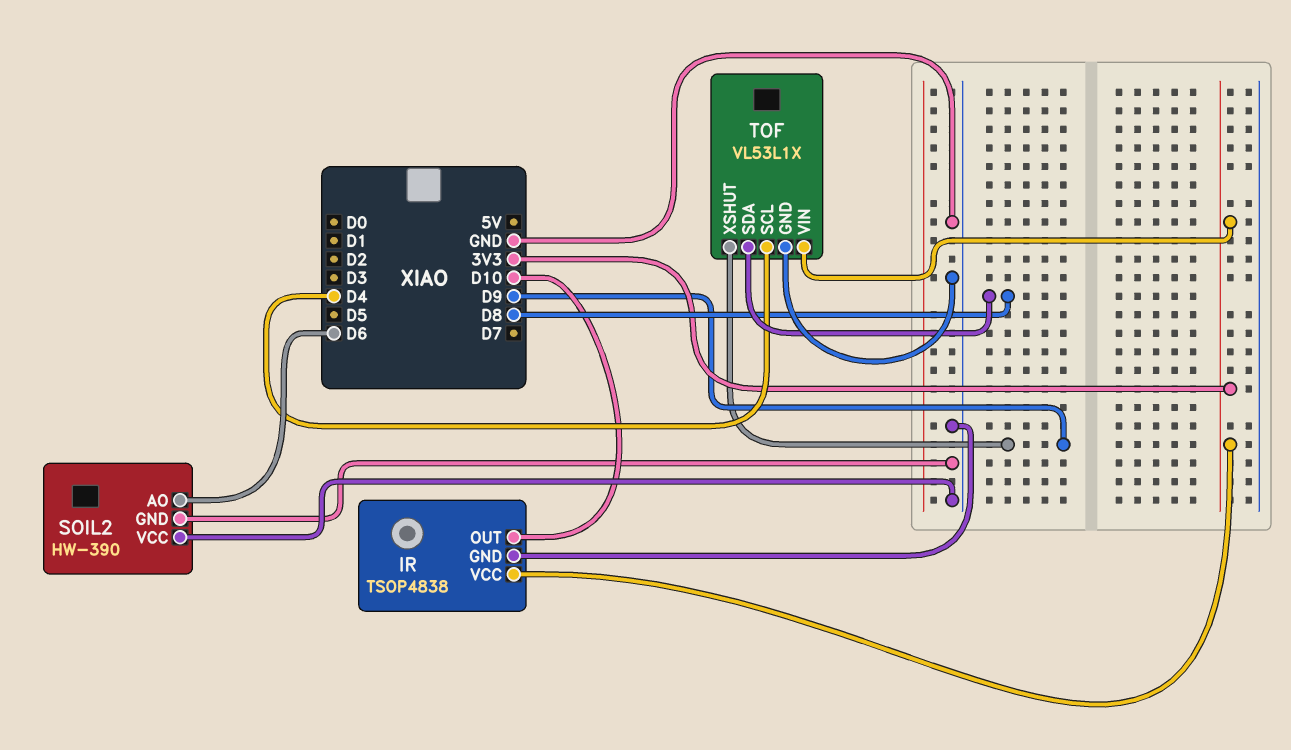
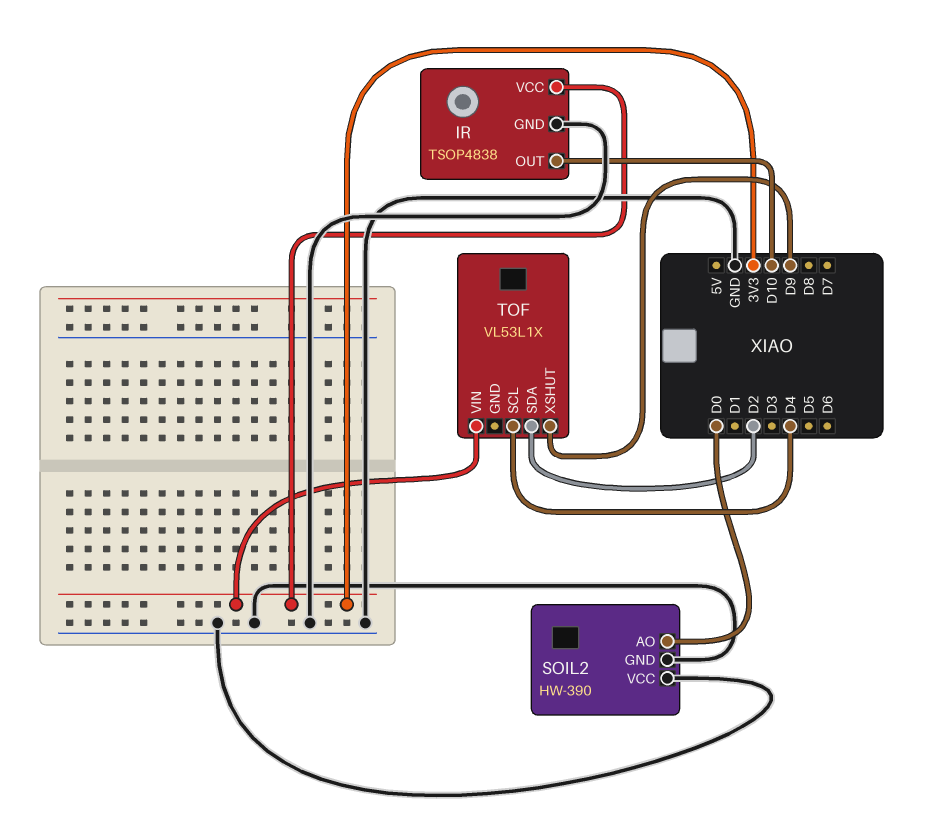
SOIL2 pin AO: D6 -> D0
TOF pin GND: GND -> none
TOF pin SDA: D8 -> D2

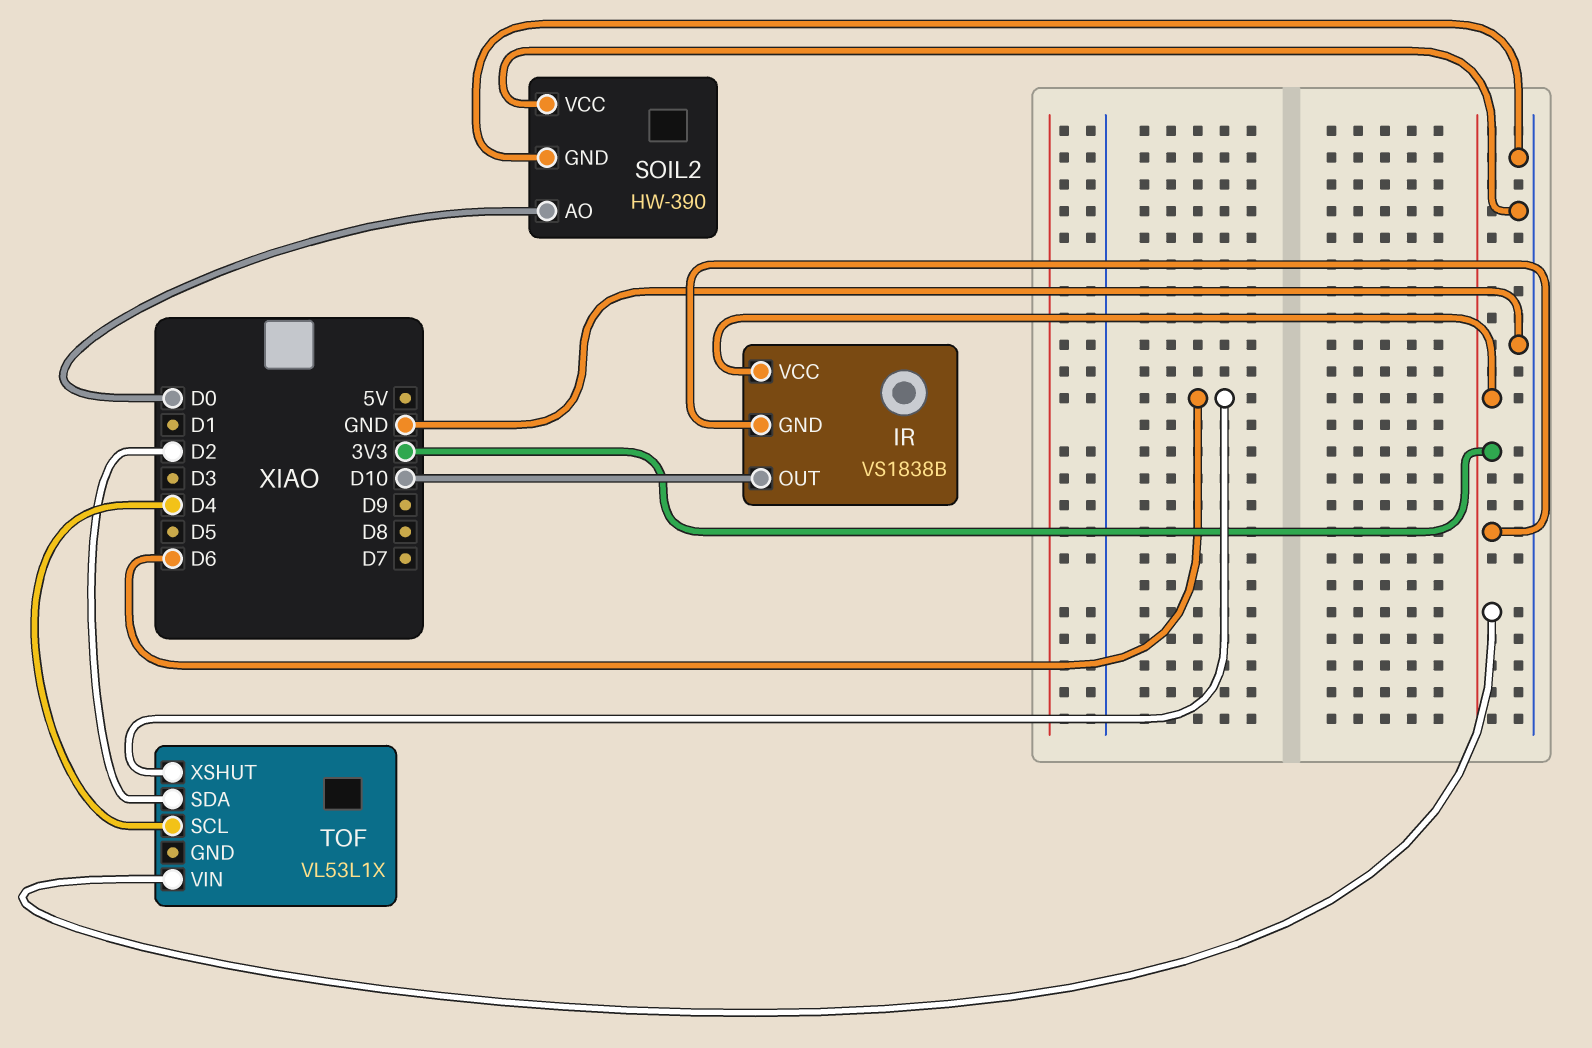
IR: TSOP4838 -> VS1838B
IR pin GND: GND -> 3V3
TOF pin XSHUT: D9 -> D6

